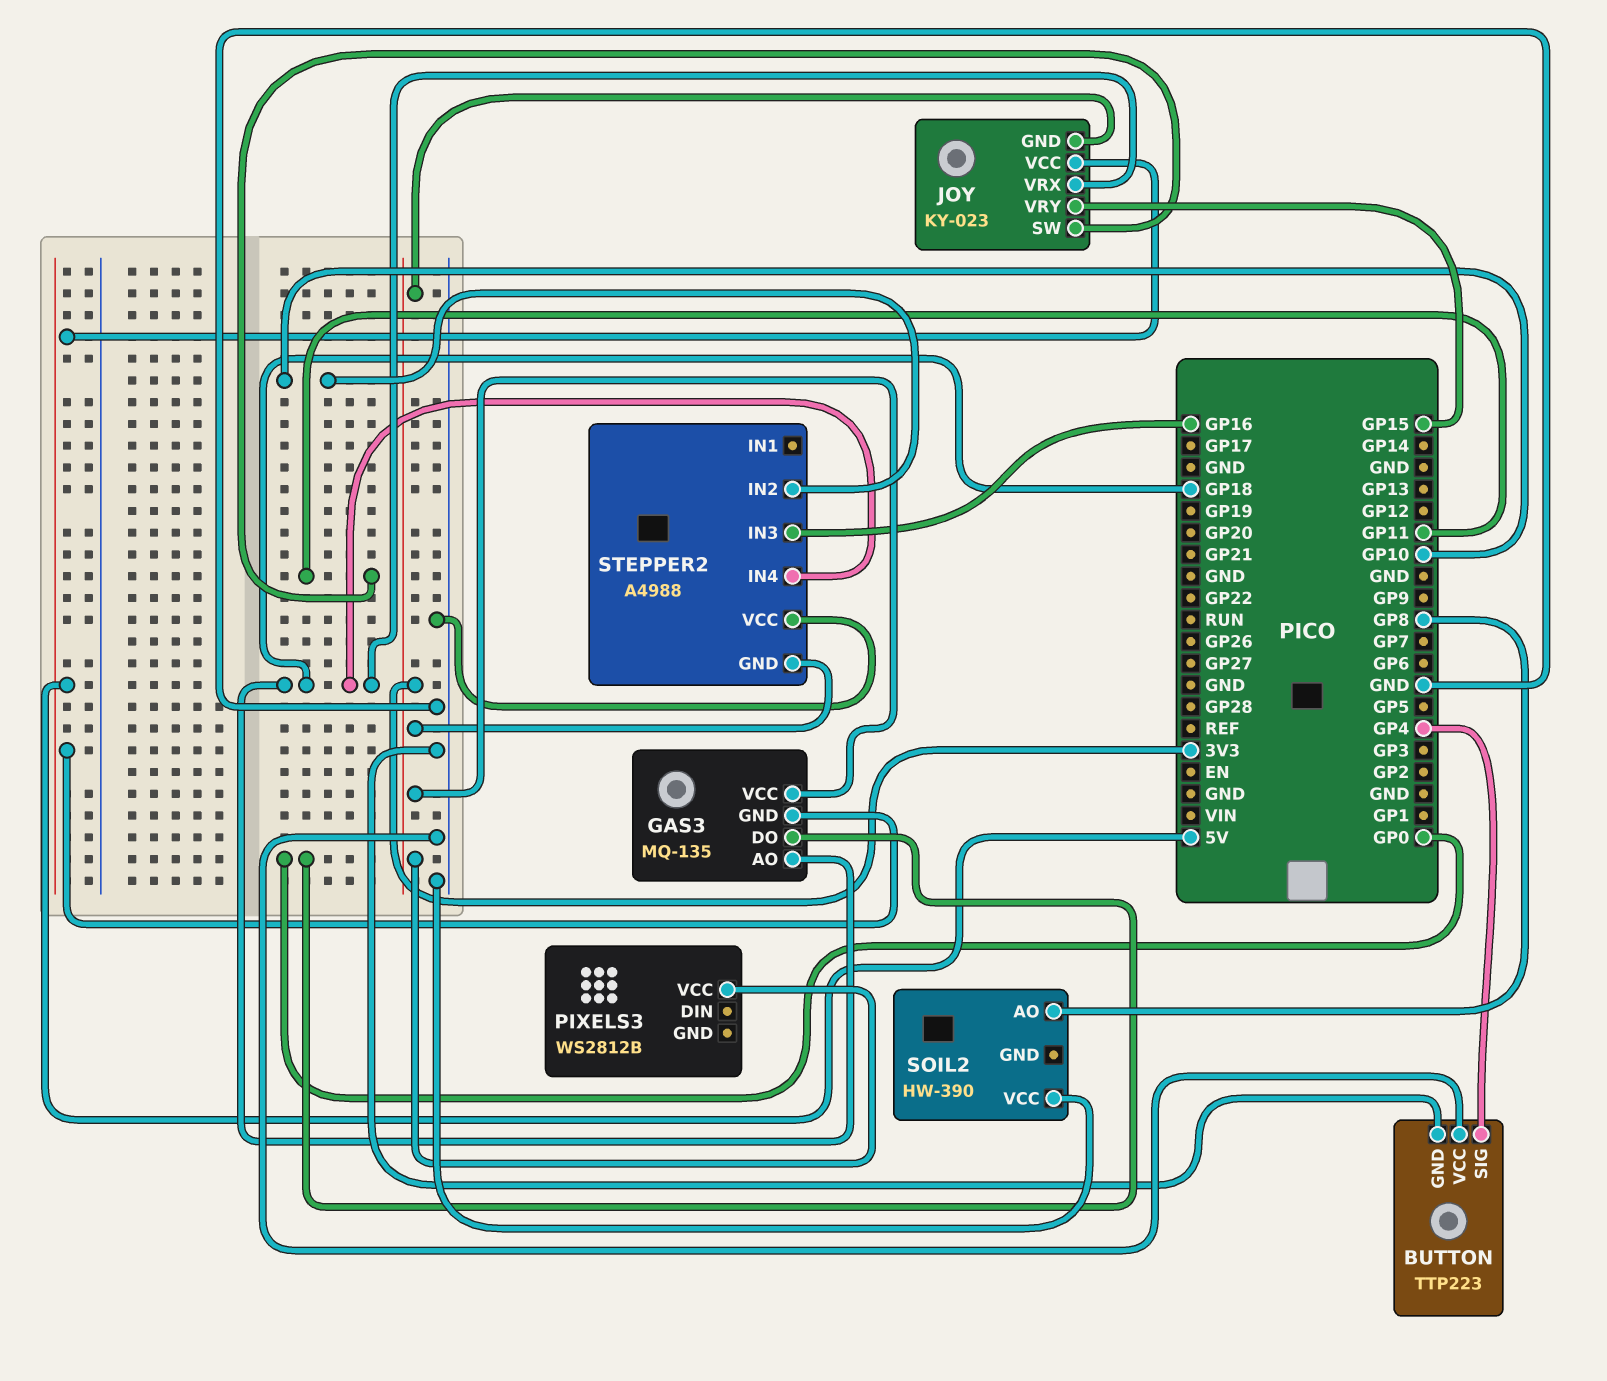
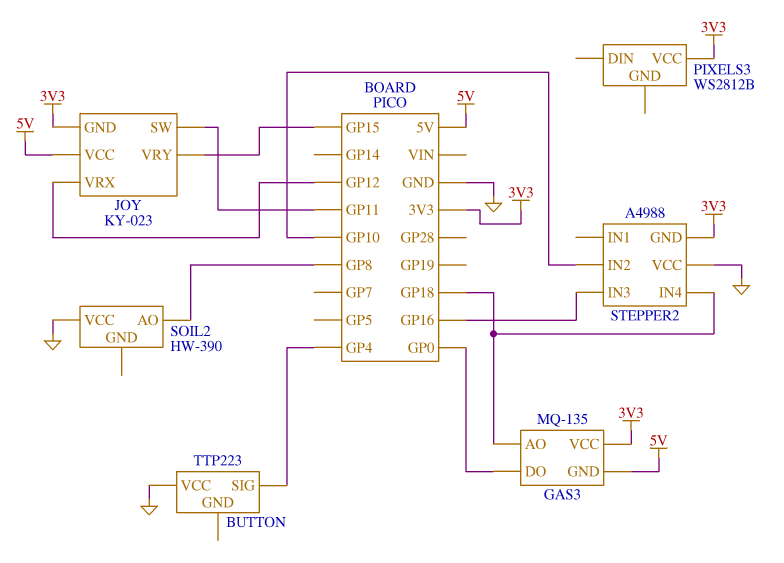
BUTTON pin GND: GND -> none
JOY pin VRX: GP18 -> GP12

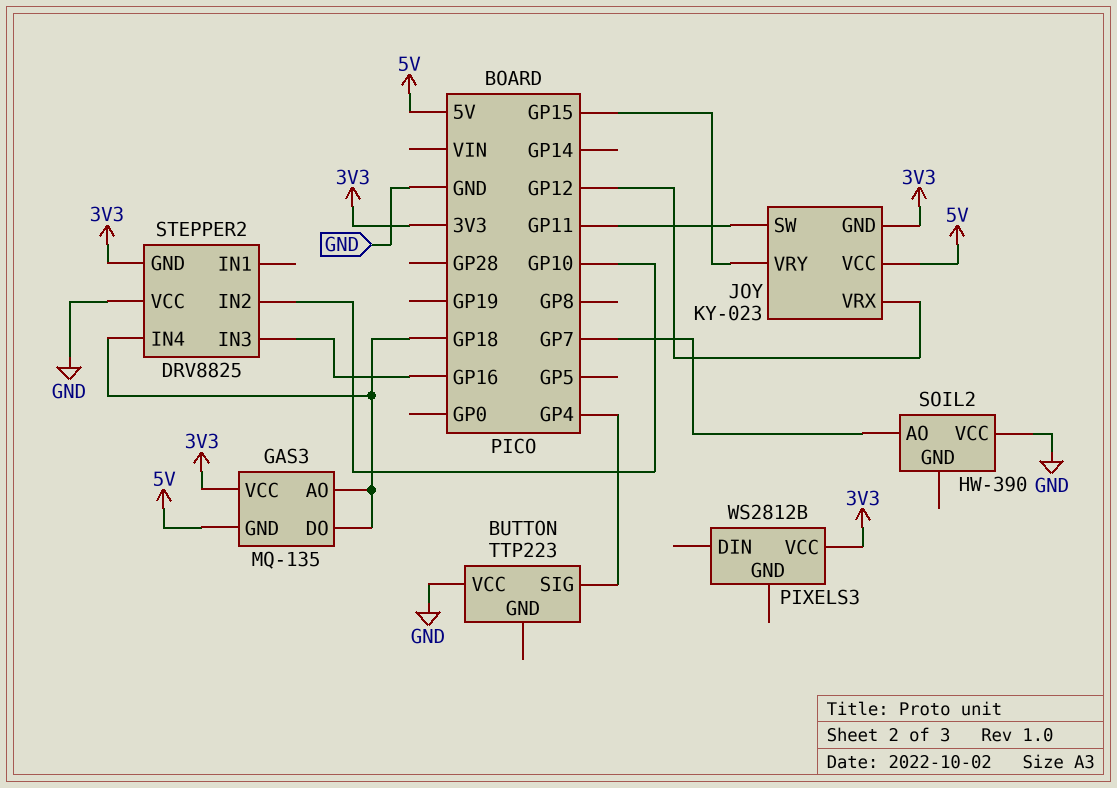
GAS3 pin DO: GP0 -> GP18
SOIL2 pin AO: GP8 -> GP7
STEPPER2: A4988 -> DRV8825

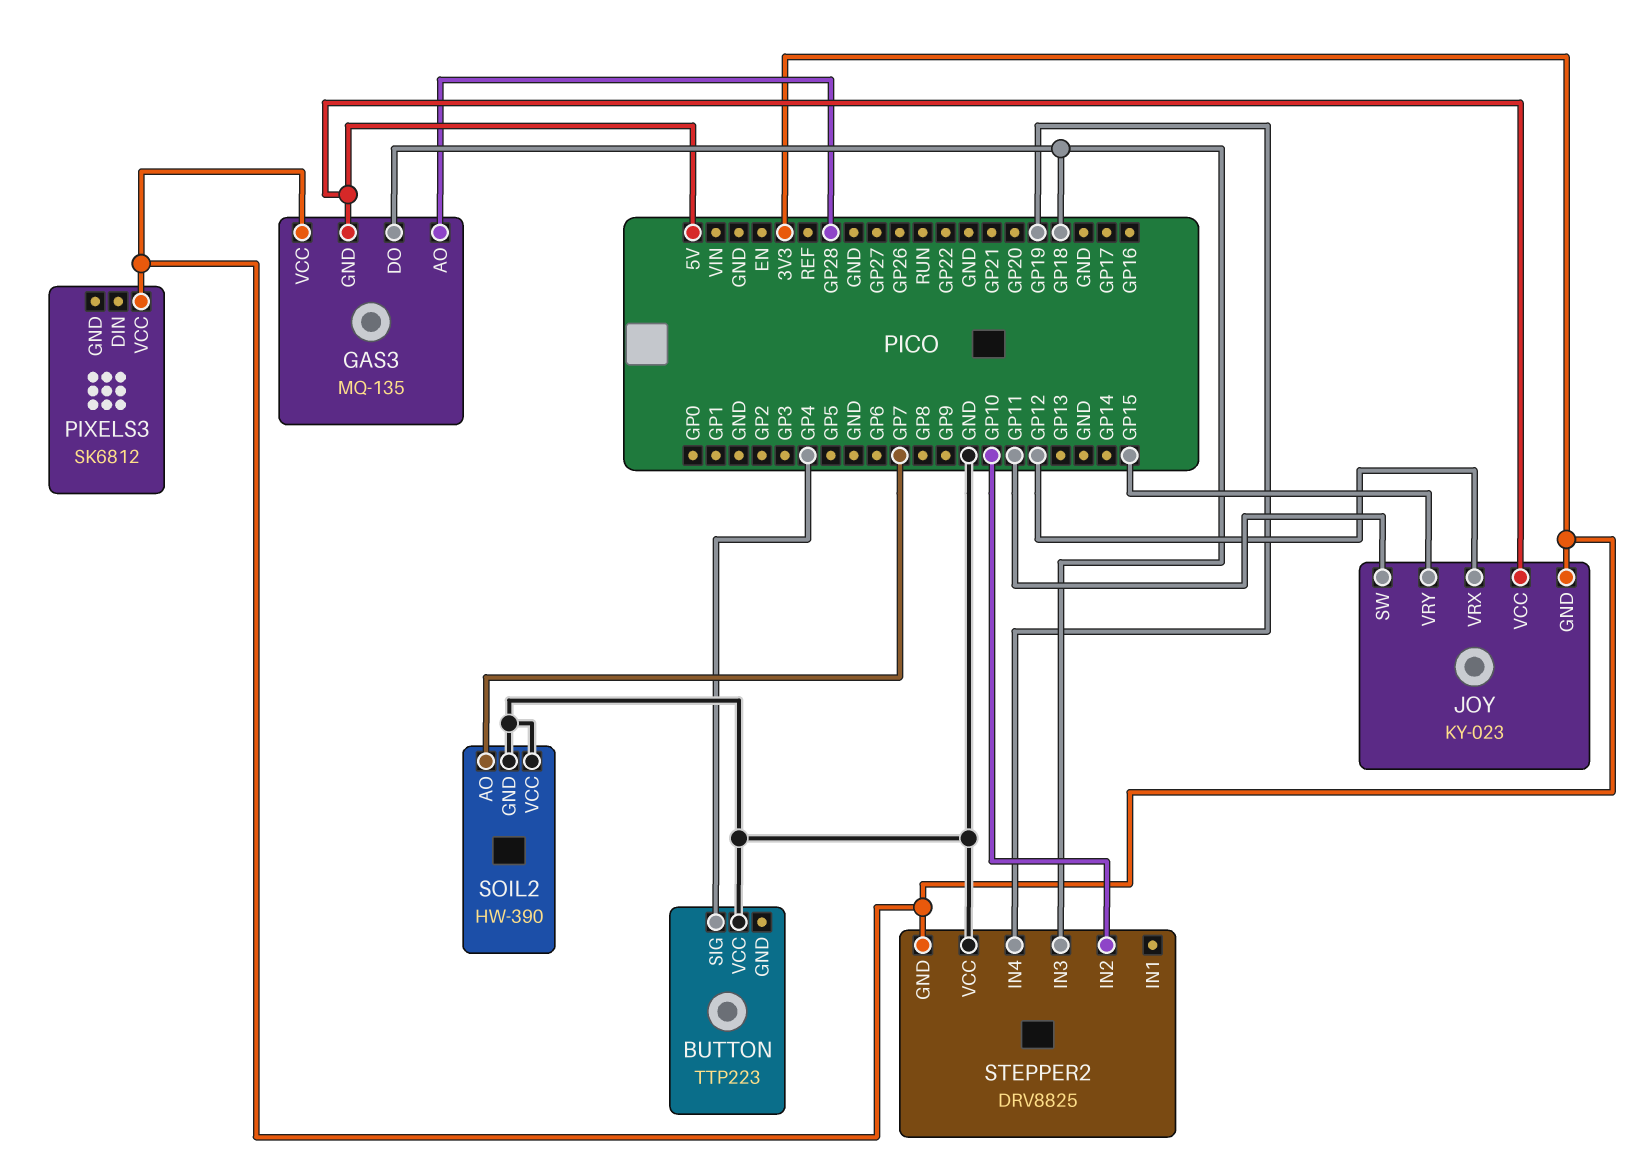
GAS3 pin AO: GP18 -> GP28
PIXELS3: WS2812B -> SK6812
SOIL2 pin GND: none -> GND
STEPPER2 pin IN3: GP16 -> GP18
STEPPER2 pin IN4: GP18 -> GP19

